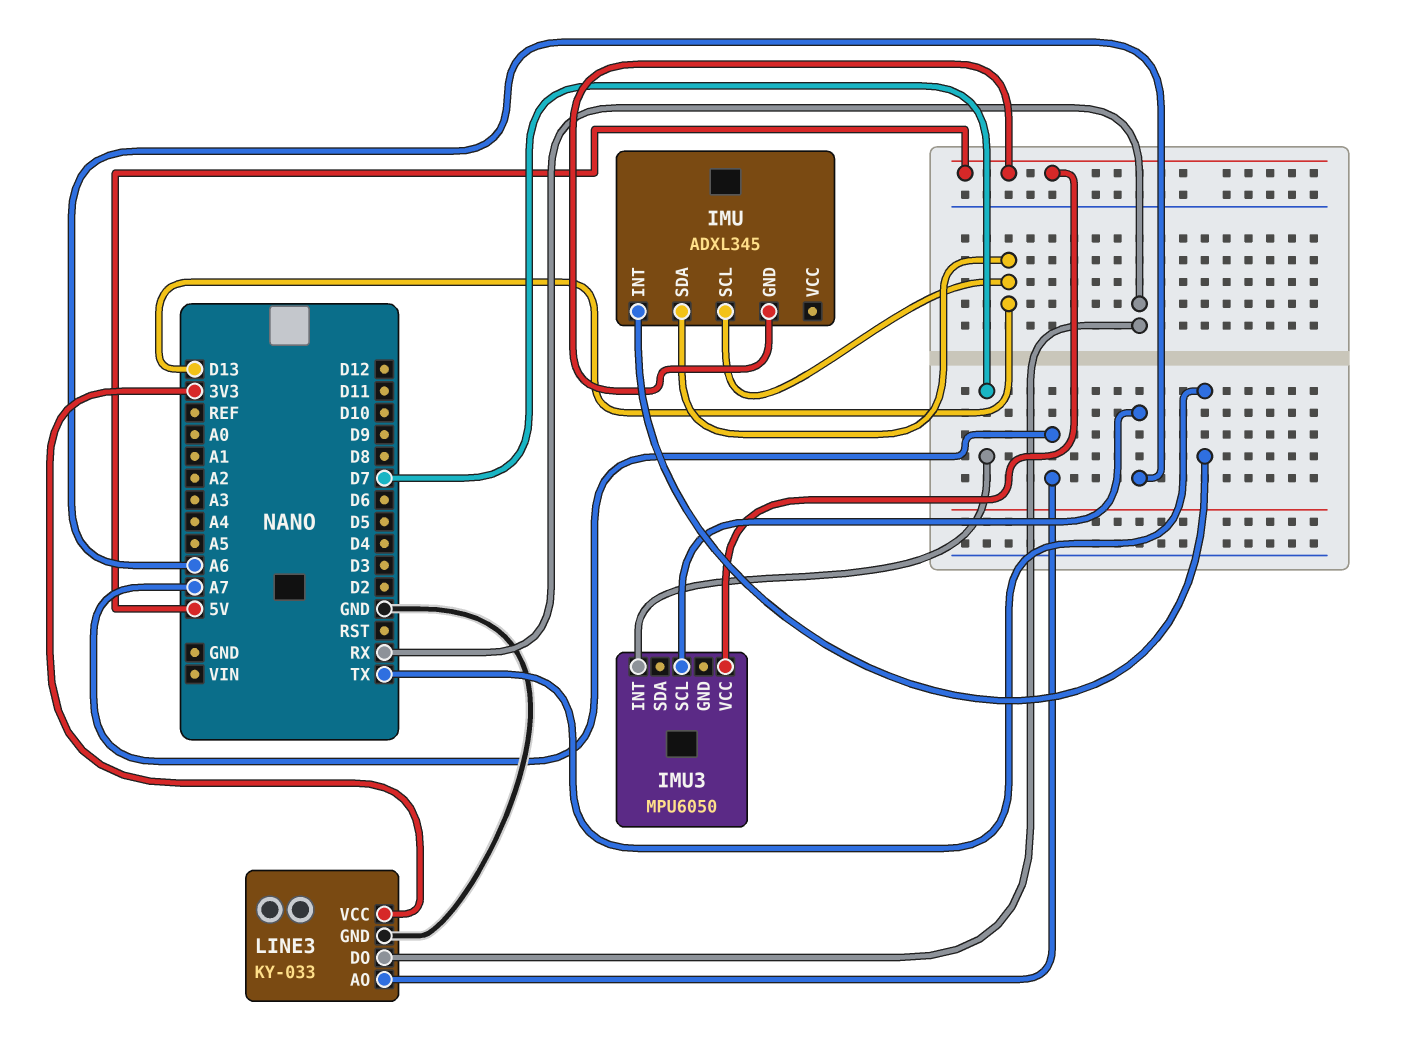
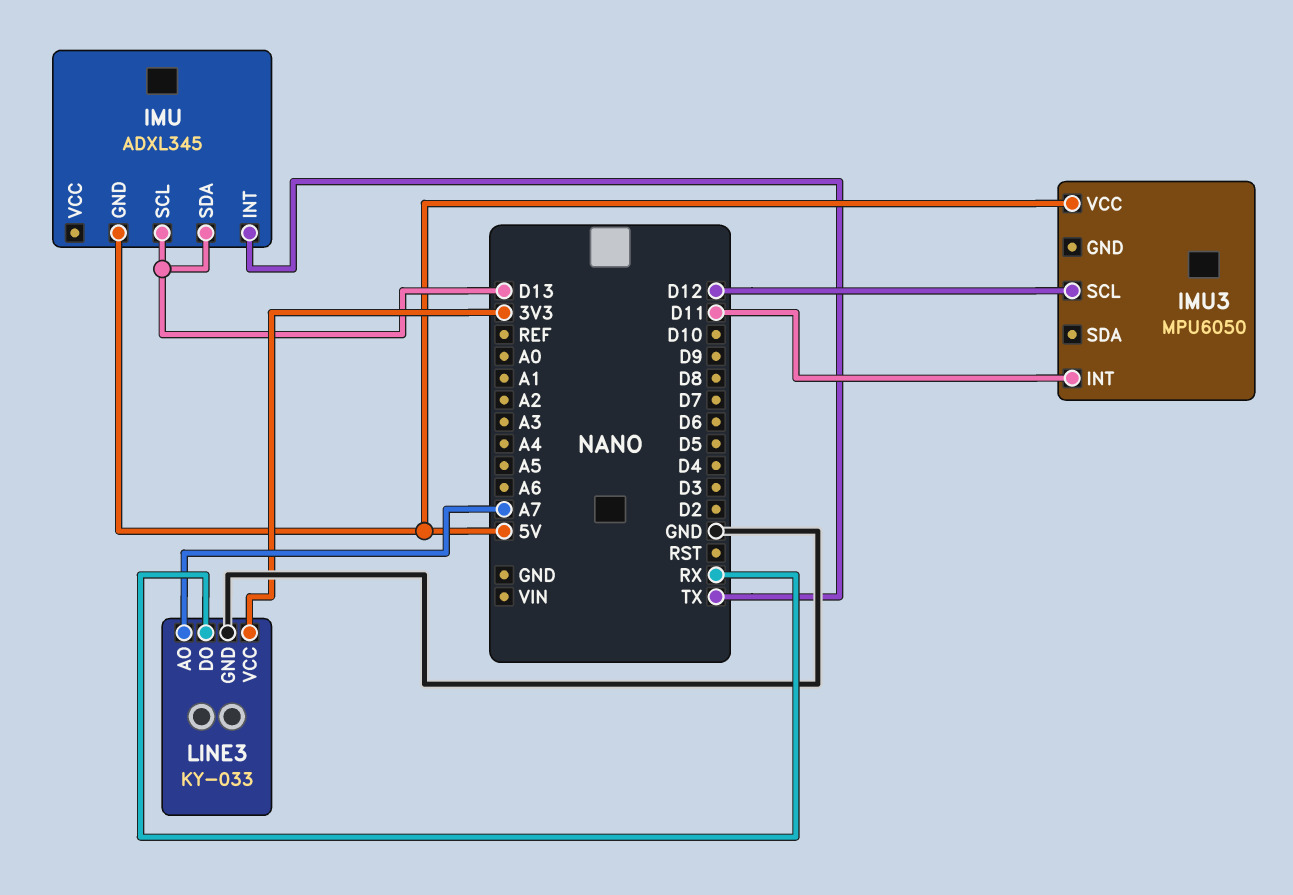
IMU3 pin INT: D7 -> D11
IMU3 pin SCL: A6 -> D12

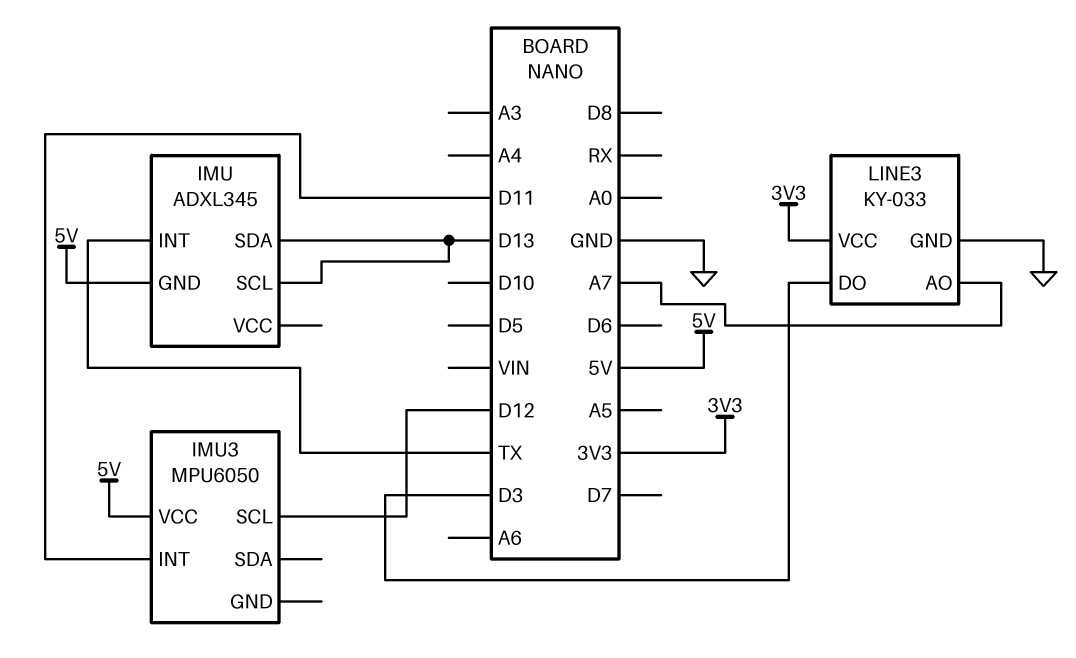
LINE3 pin DO: RX -> D3

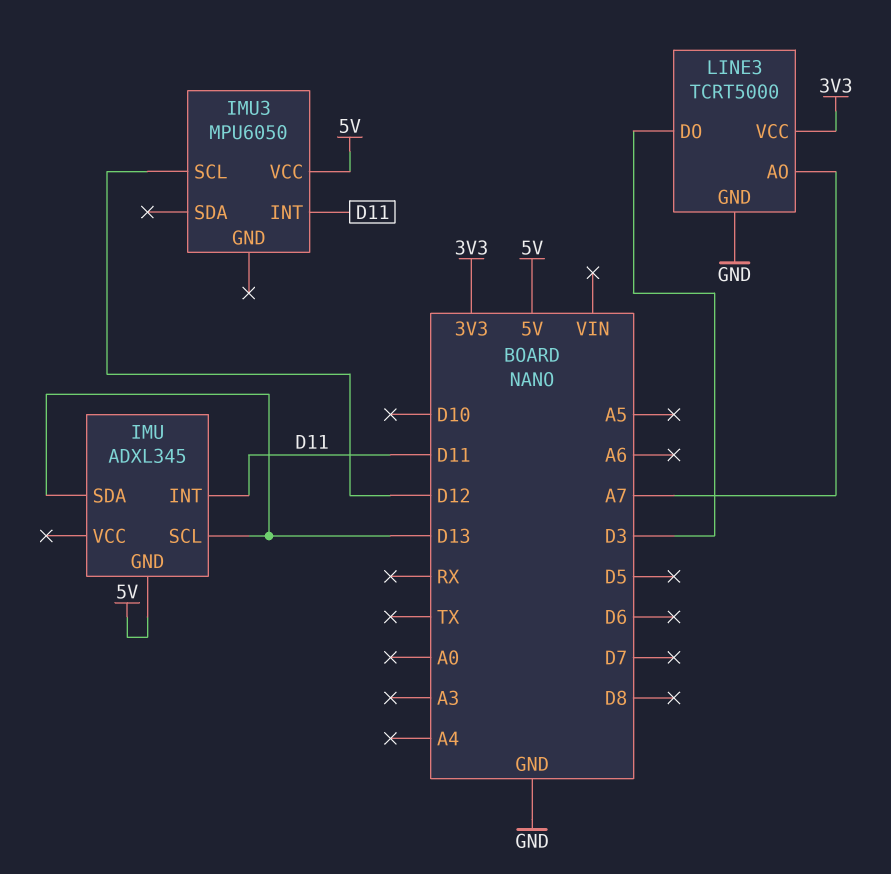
IMU pin INT: TX -> D11
LINE3: KY-033 -> TCRT5000

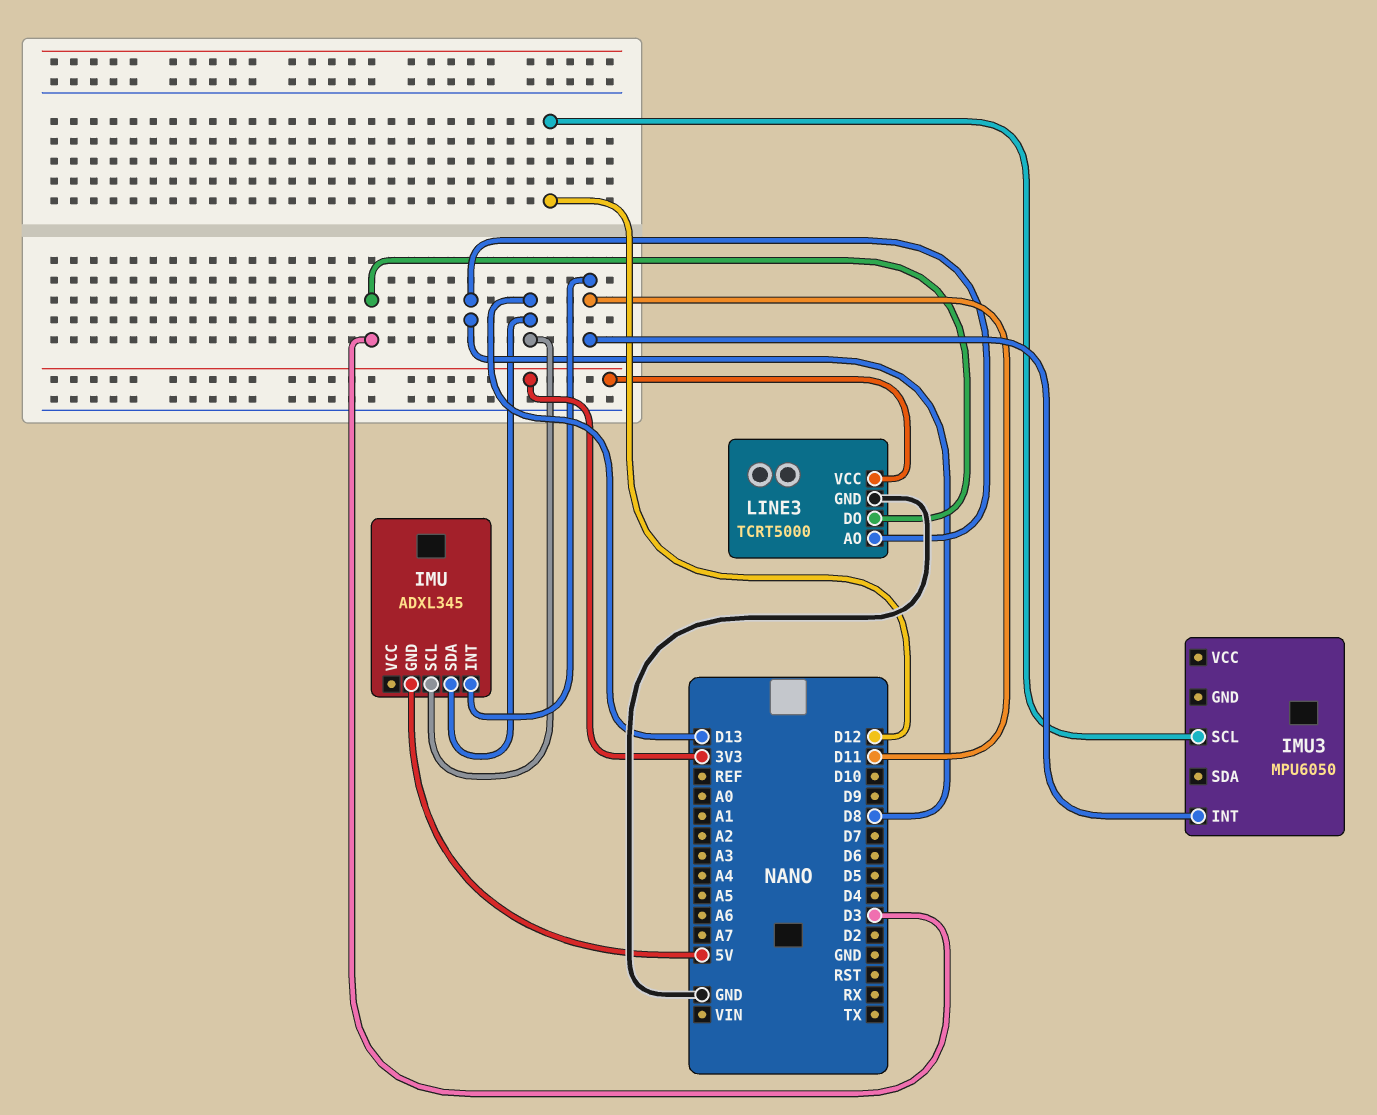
IMU3 pin VCC: 5V -> none
LINE3 pin AO: A7 -> D8

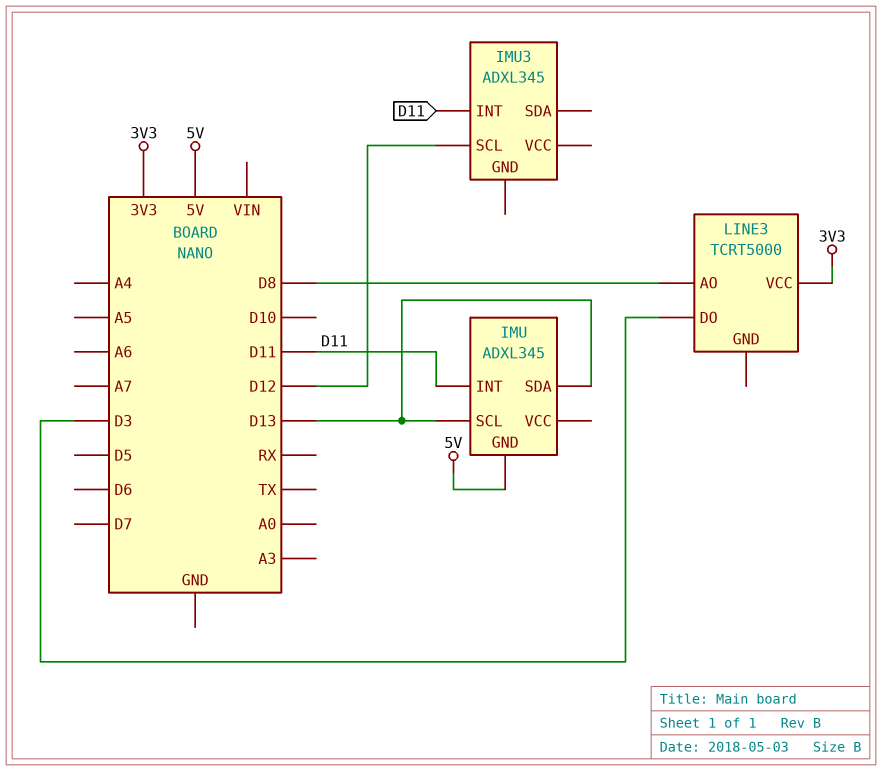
IMU3: MPU6050 -> ADXL345
LINE3 pin GND: GND -> none

